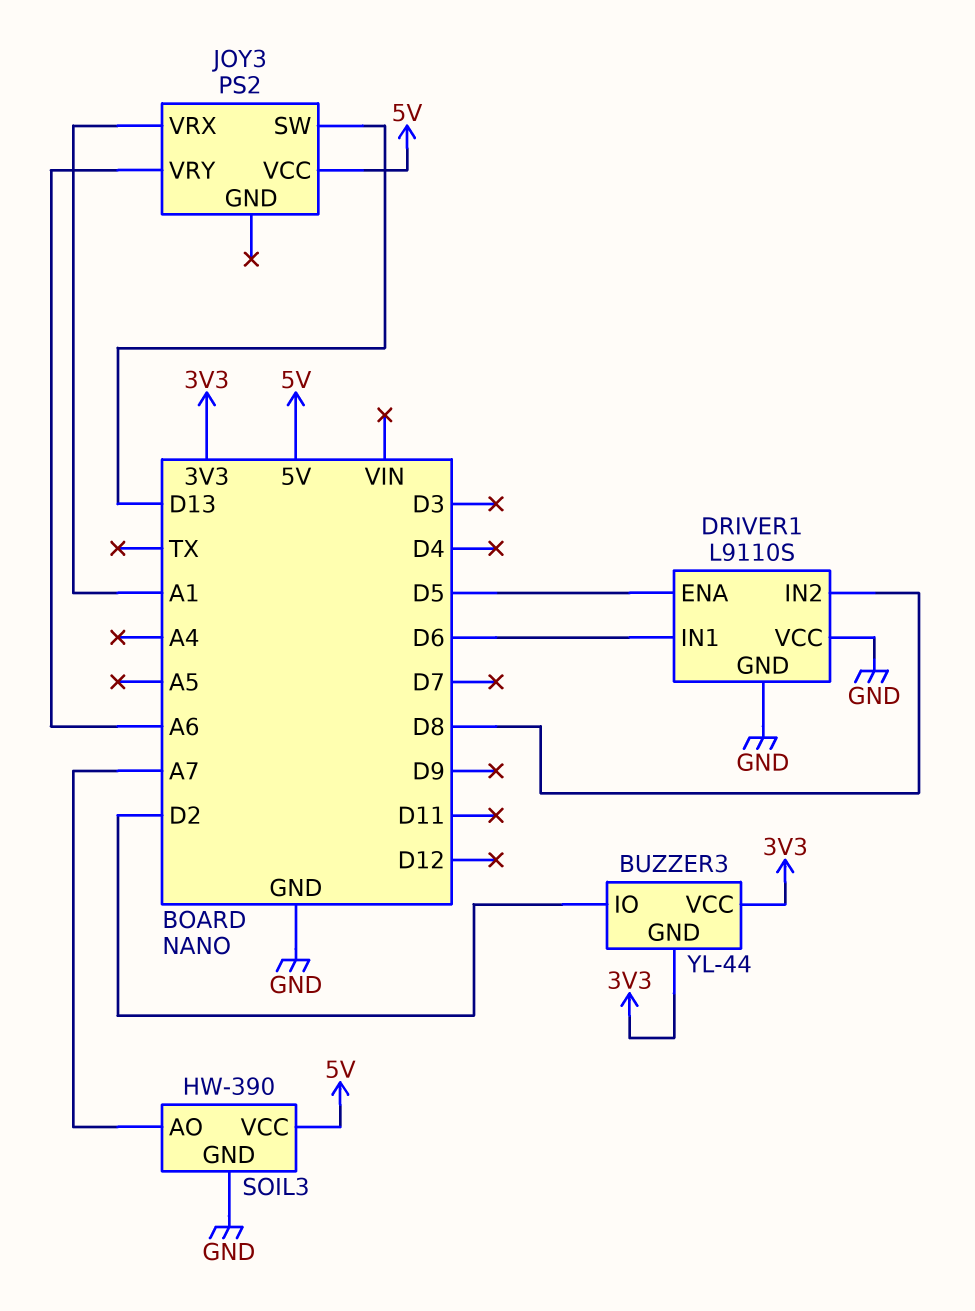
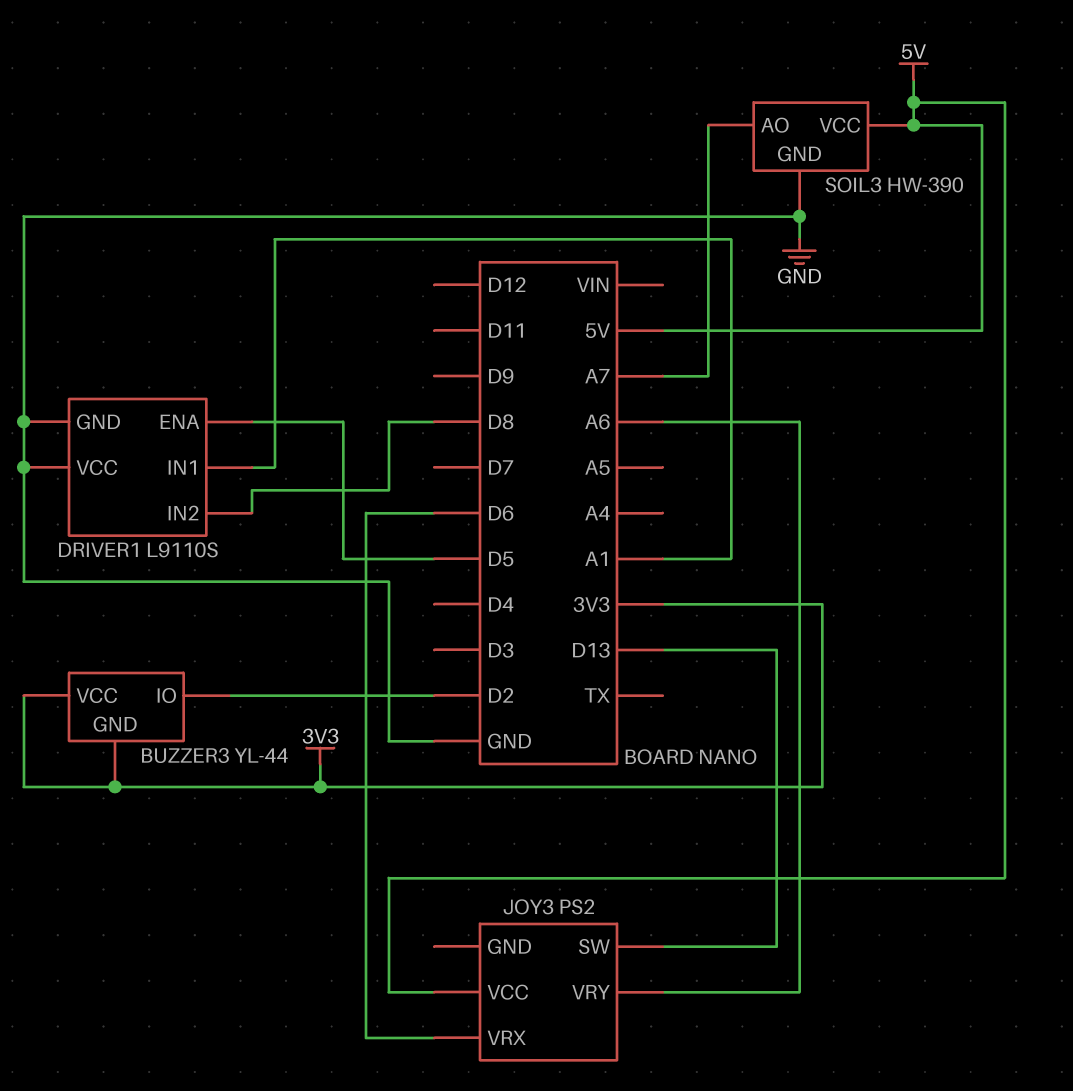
DRIVER1 pin IN1: D6 -> A1
JOY3 pin VRX: A1 -> D6

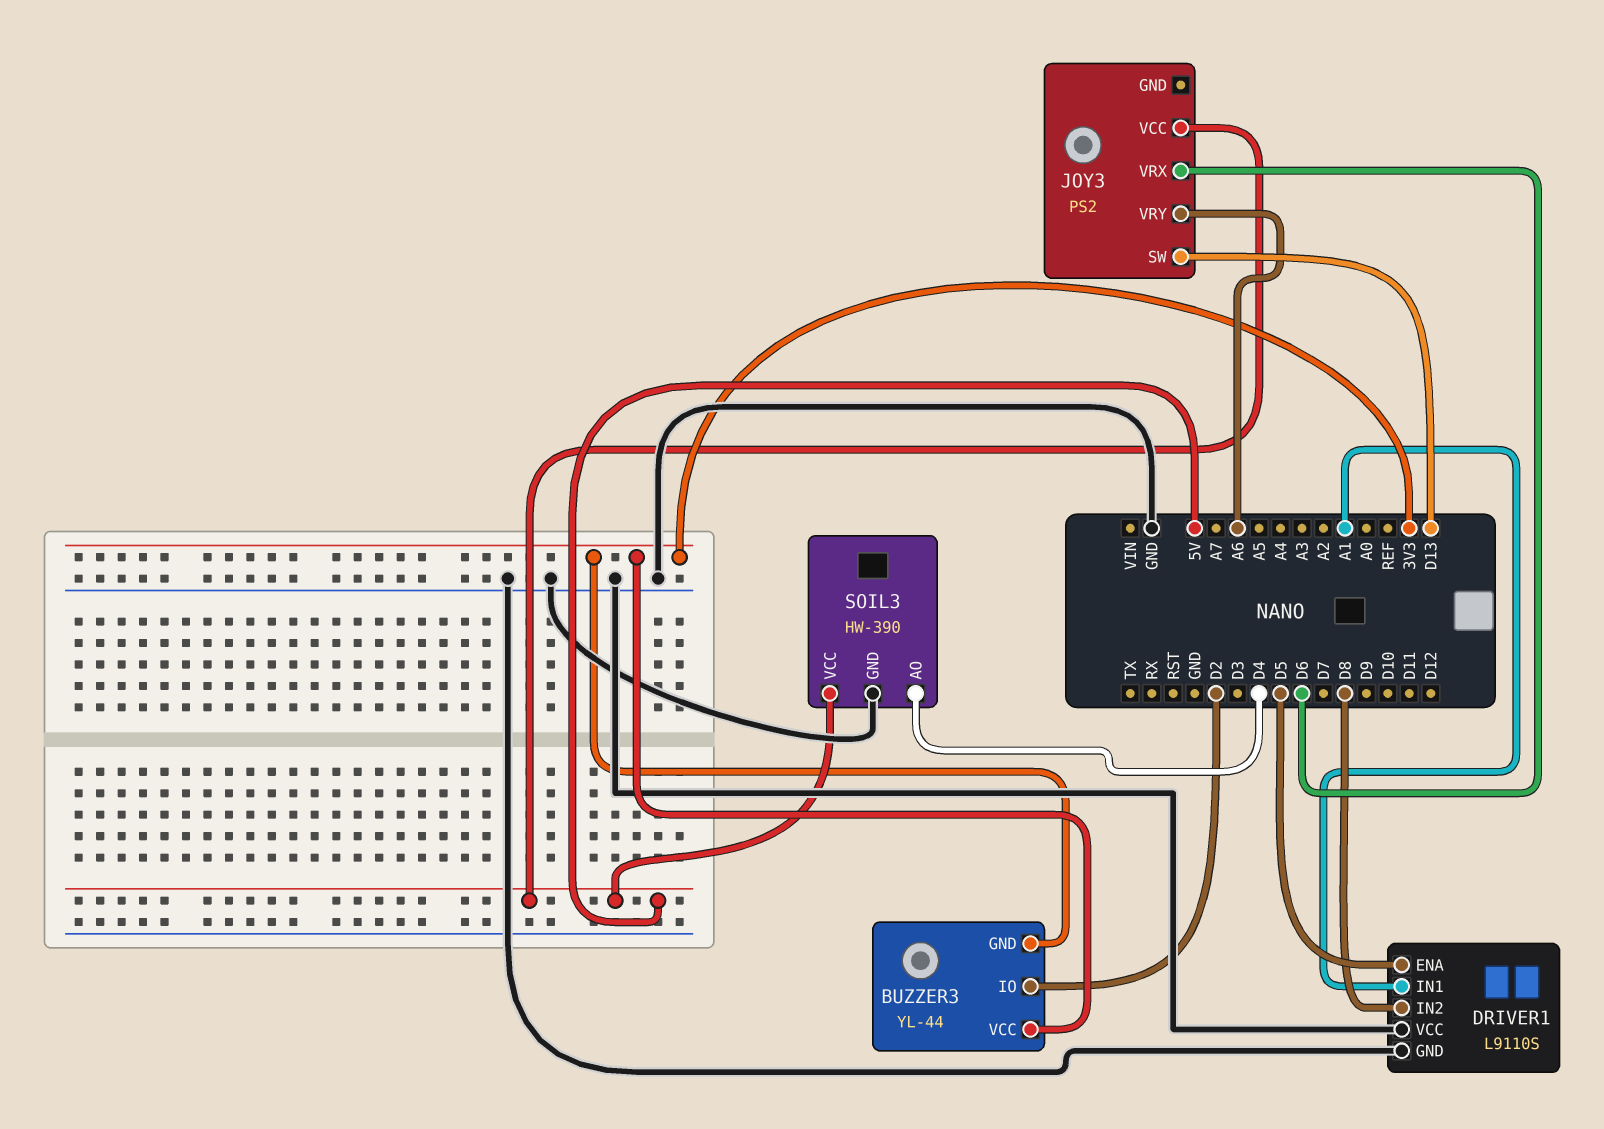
SOIL3 pin AO: A7 -> D4

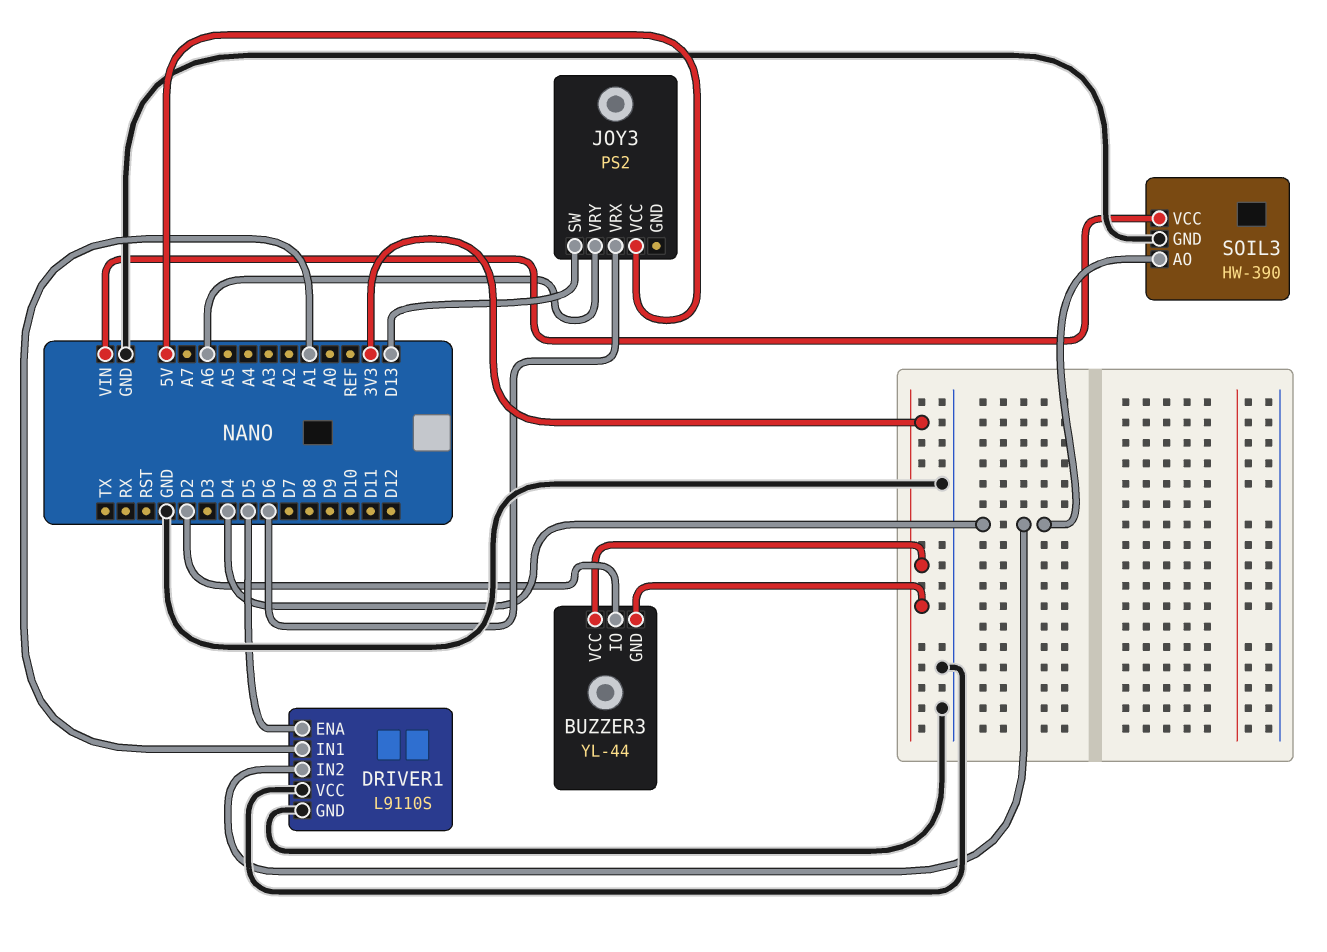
DRIVER1 pin IN2: D8 -> D4
SOIL3 pin VCC: 5V -> VIN

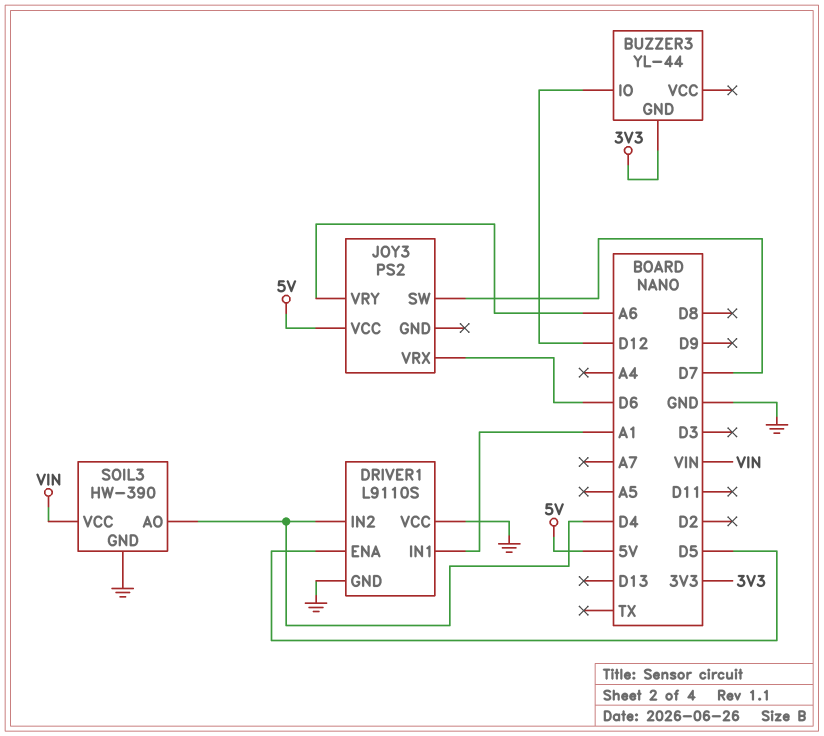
BUZZER3 pin IO: D2 -> D12
BUZZER3 pin VCC: 3V3 -> none
JOY3 pin SW: D13 -> D7

